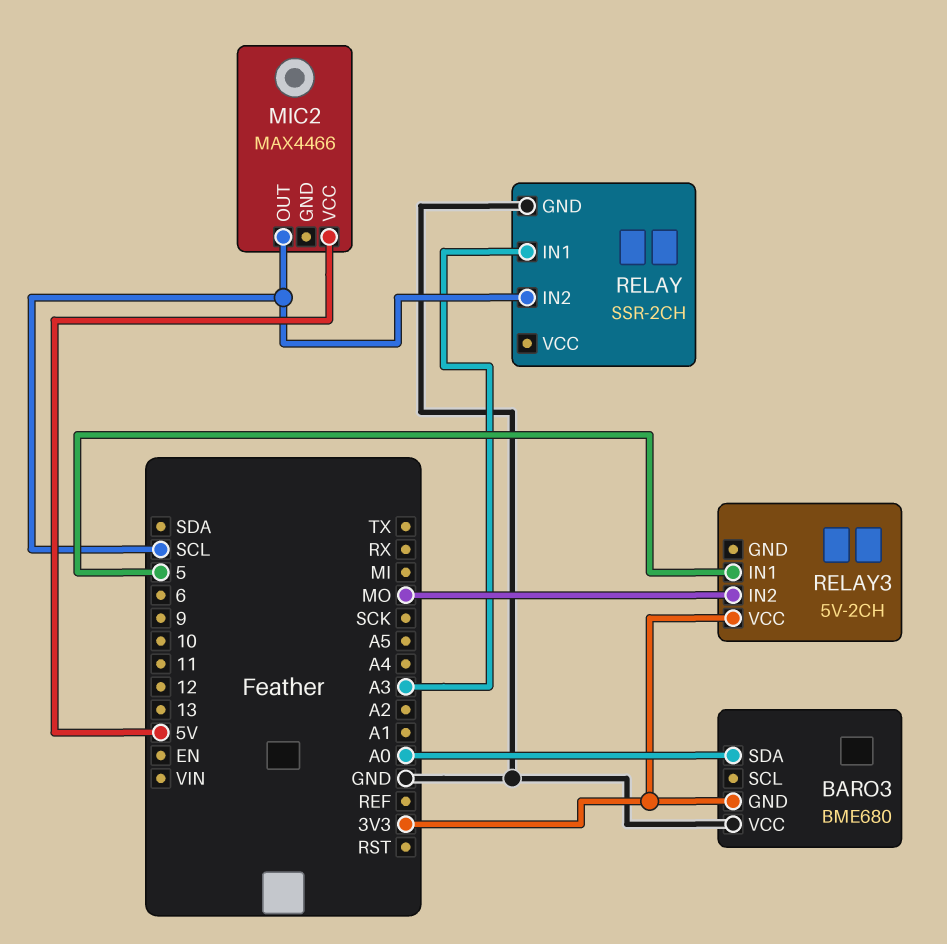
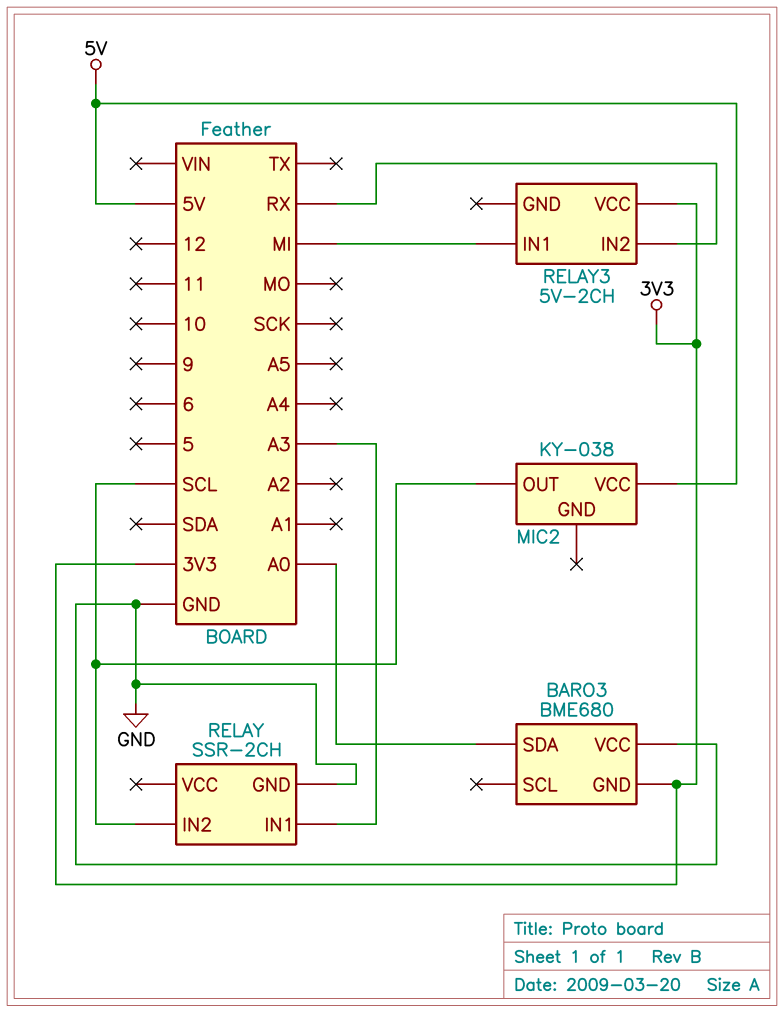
MIC2: MAX4466 -> KY-038
RELAY3 pin IN1: 5 -> MI
RELAY3 pin IN2: MO -> RX

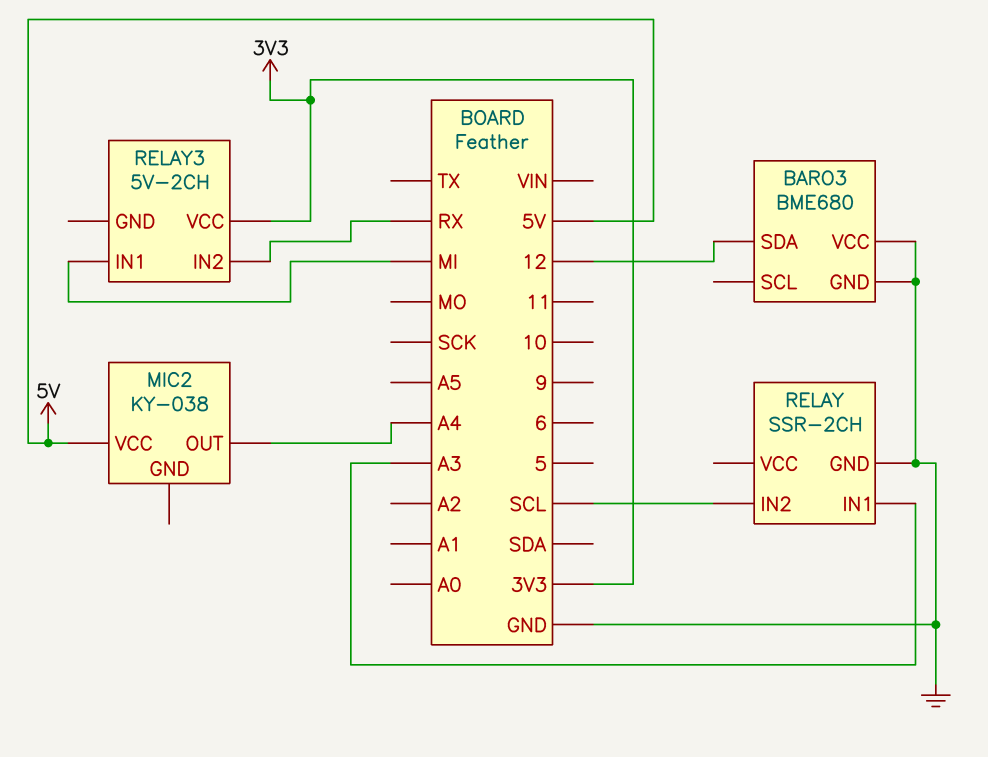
BARO3 pin GND: 3V3 -> GND
BARO3 pin SDA: A0 -> 12
MIC2 pin OUT: SCL -> A4

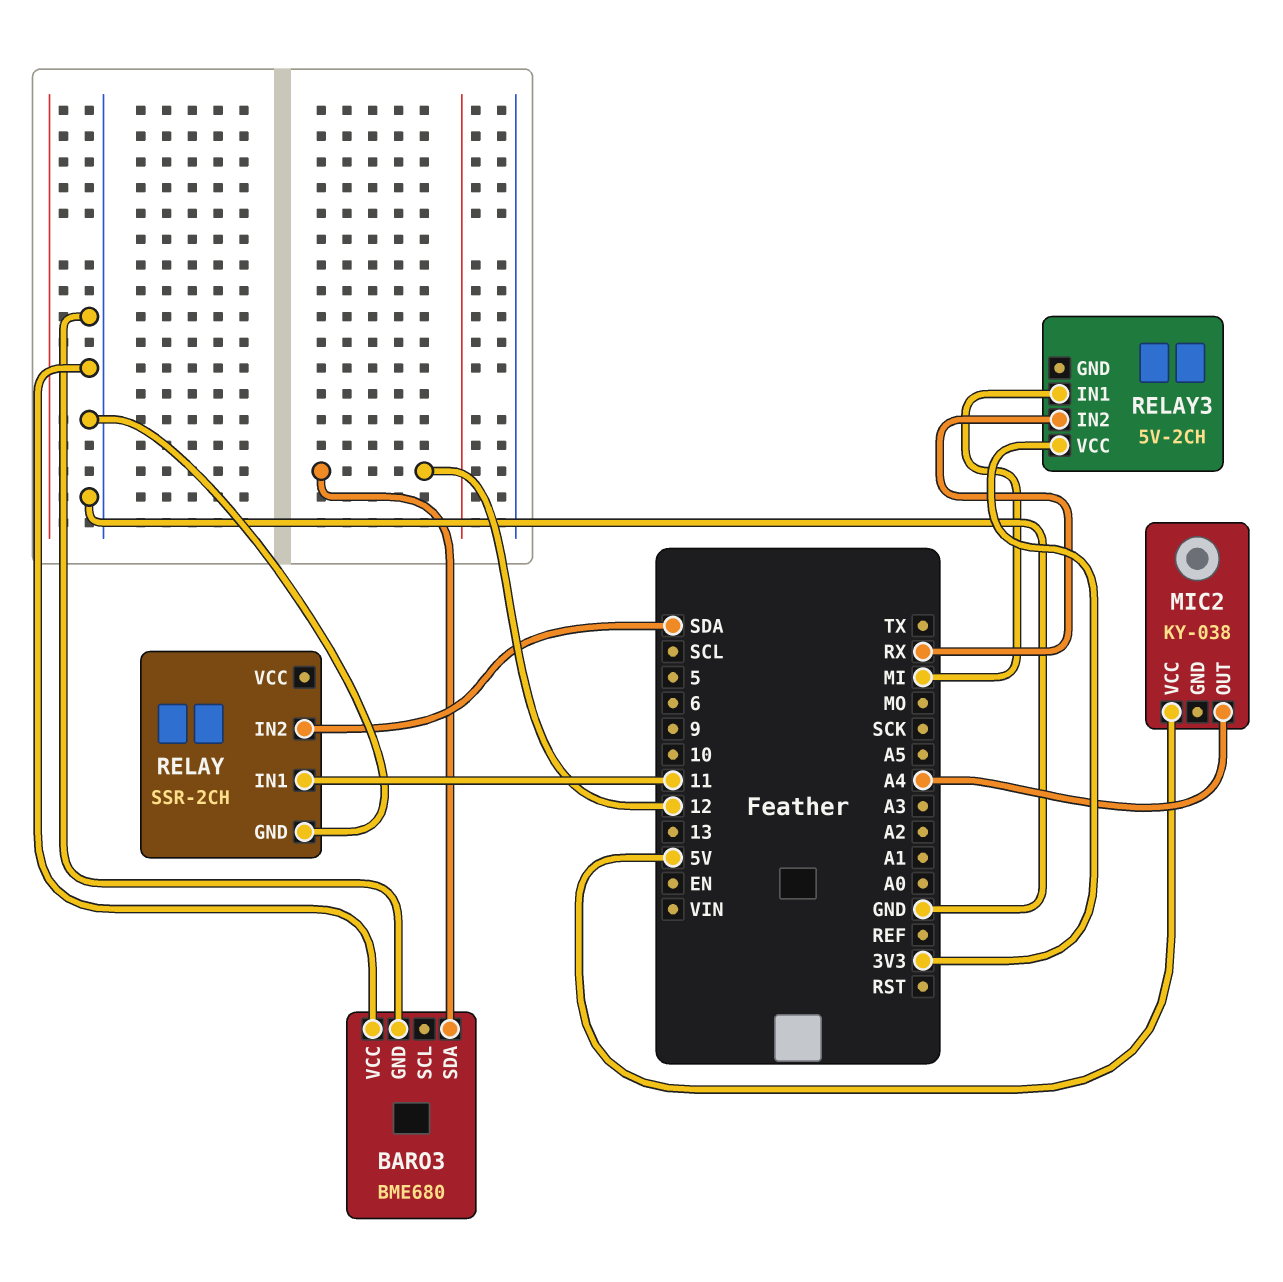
RELAY pin IN1: A3 -> 11
RELAY pin IN2: SCL -> SDA

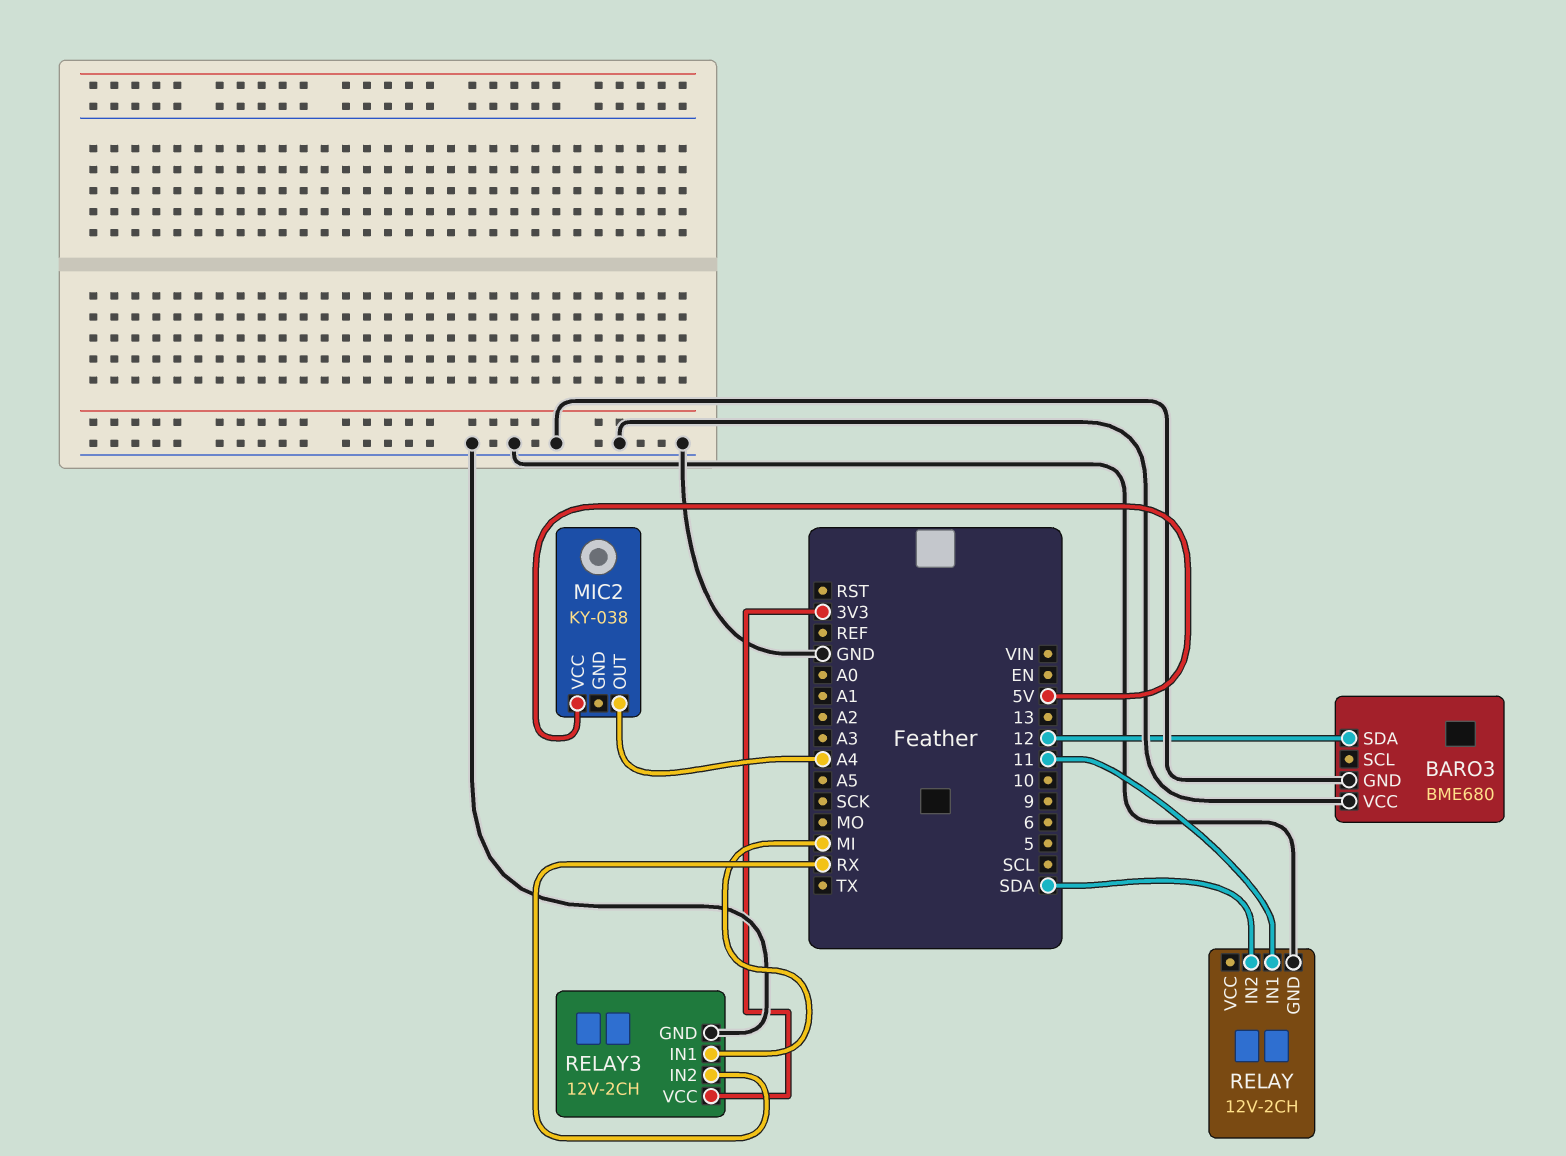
RELAY: SSR-2CH -> 12V-2CH
RELAY3: 5V-2CH -> 12V-2CH
RELAY3 pin GND: none -> GND

